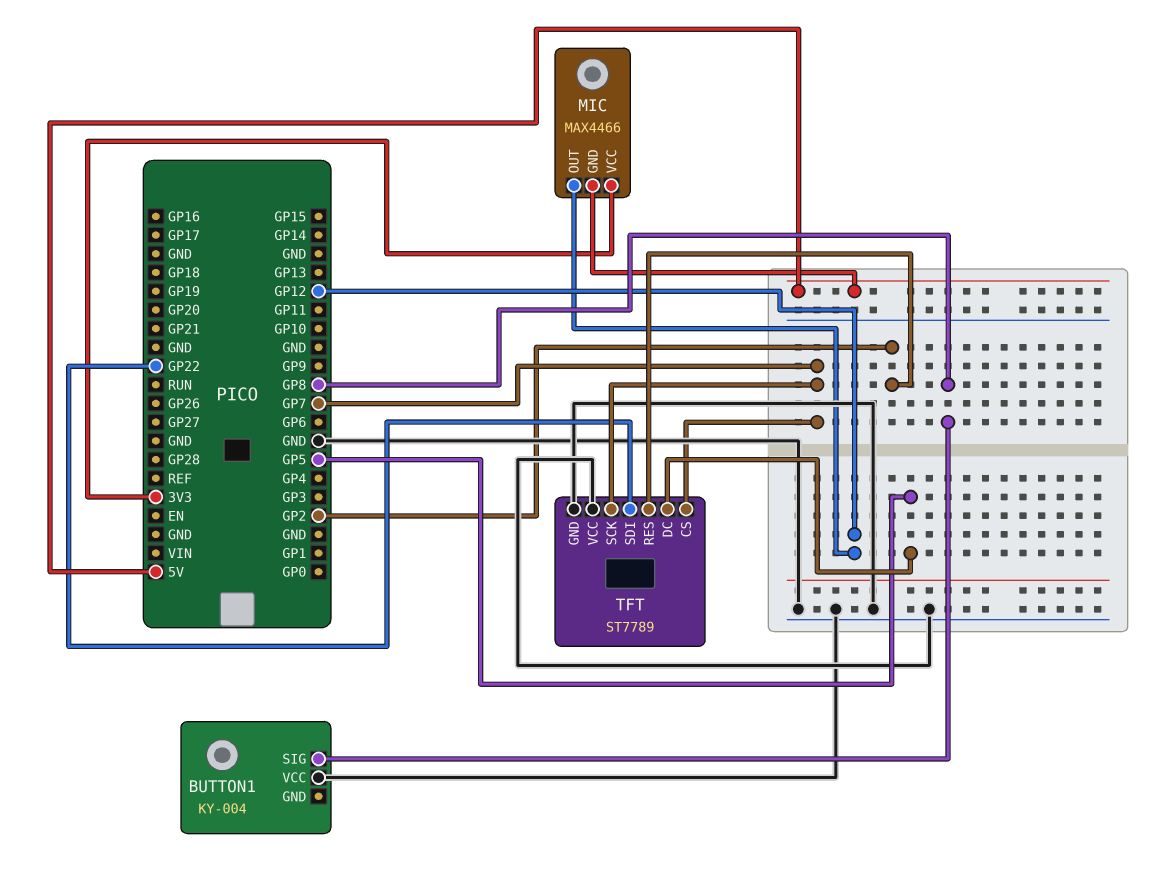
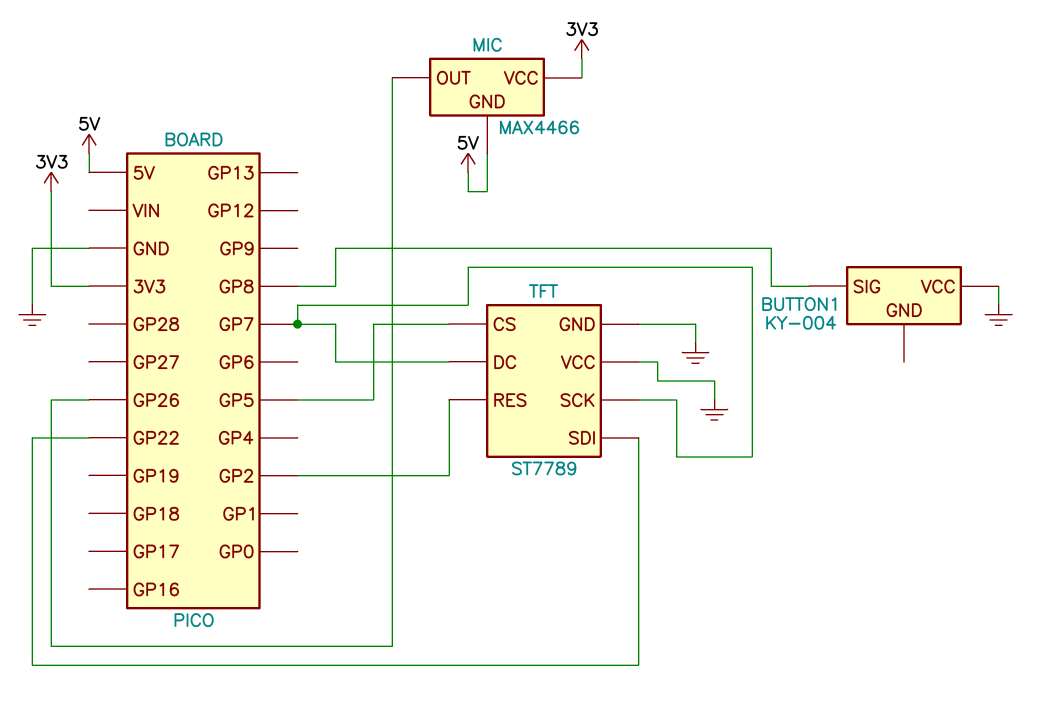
MIC pin OUT: GP12 -> GP26
TFT pin CS: GP7 -> GP5
TFT pin DC: GP5 -> GP7

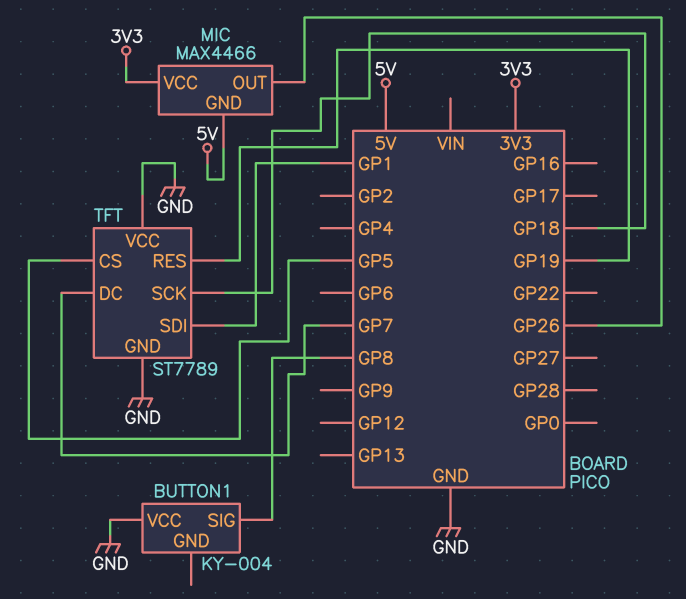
TFT pin RES: GP2 -> GP19
TFT pin SCK: GP7 -> GP18
TFT pin SDI: GP22 -> GP1

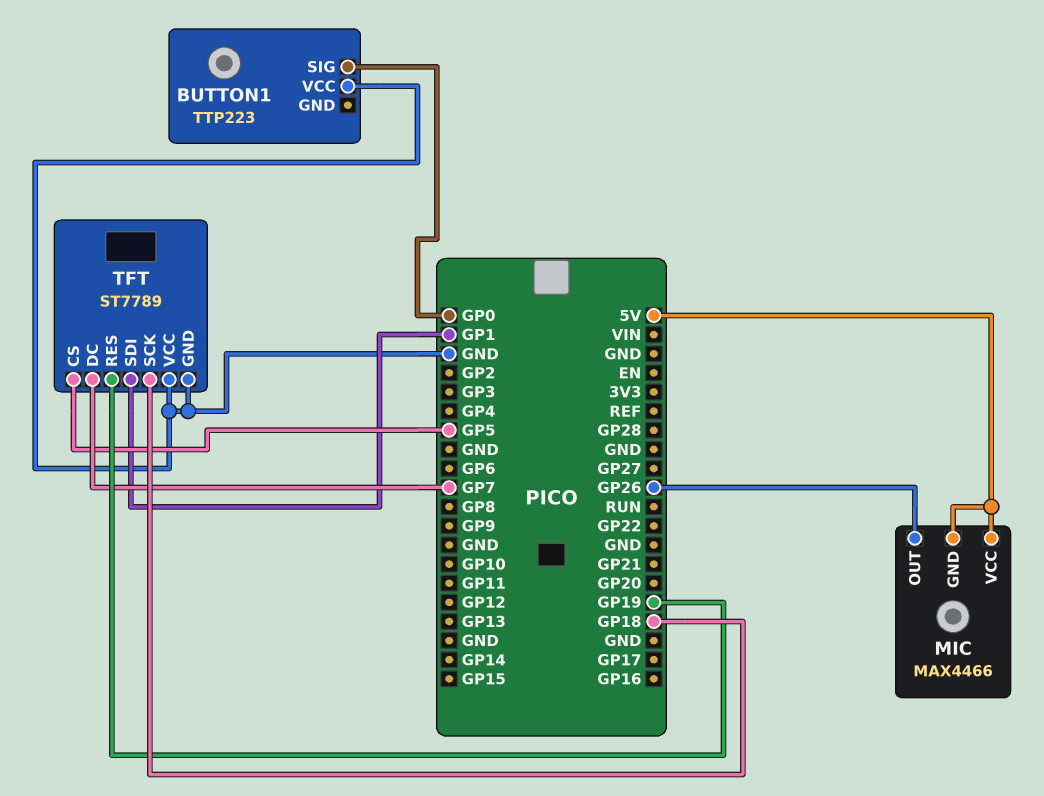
BUTTON1: KY-004 -> TTP223
BUTTON1 pin SIG: GP8 -> GP0
MIC pin VCC: 3V3 -> 5V

